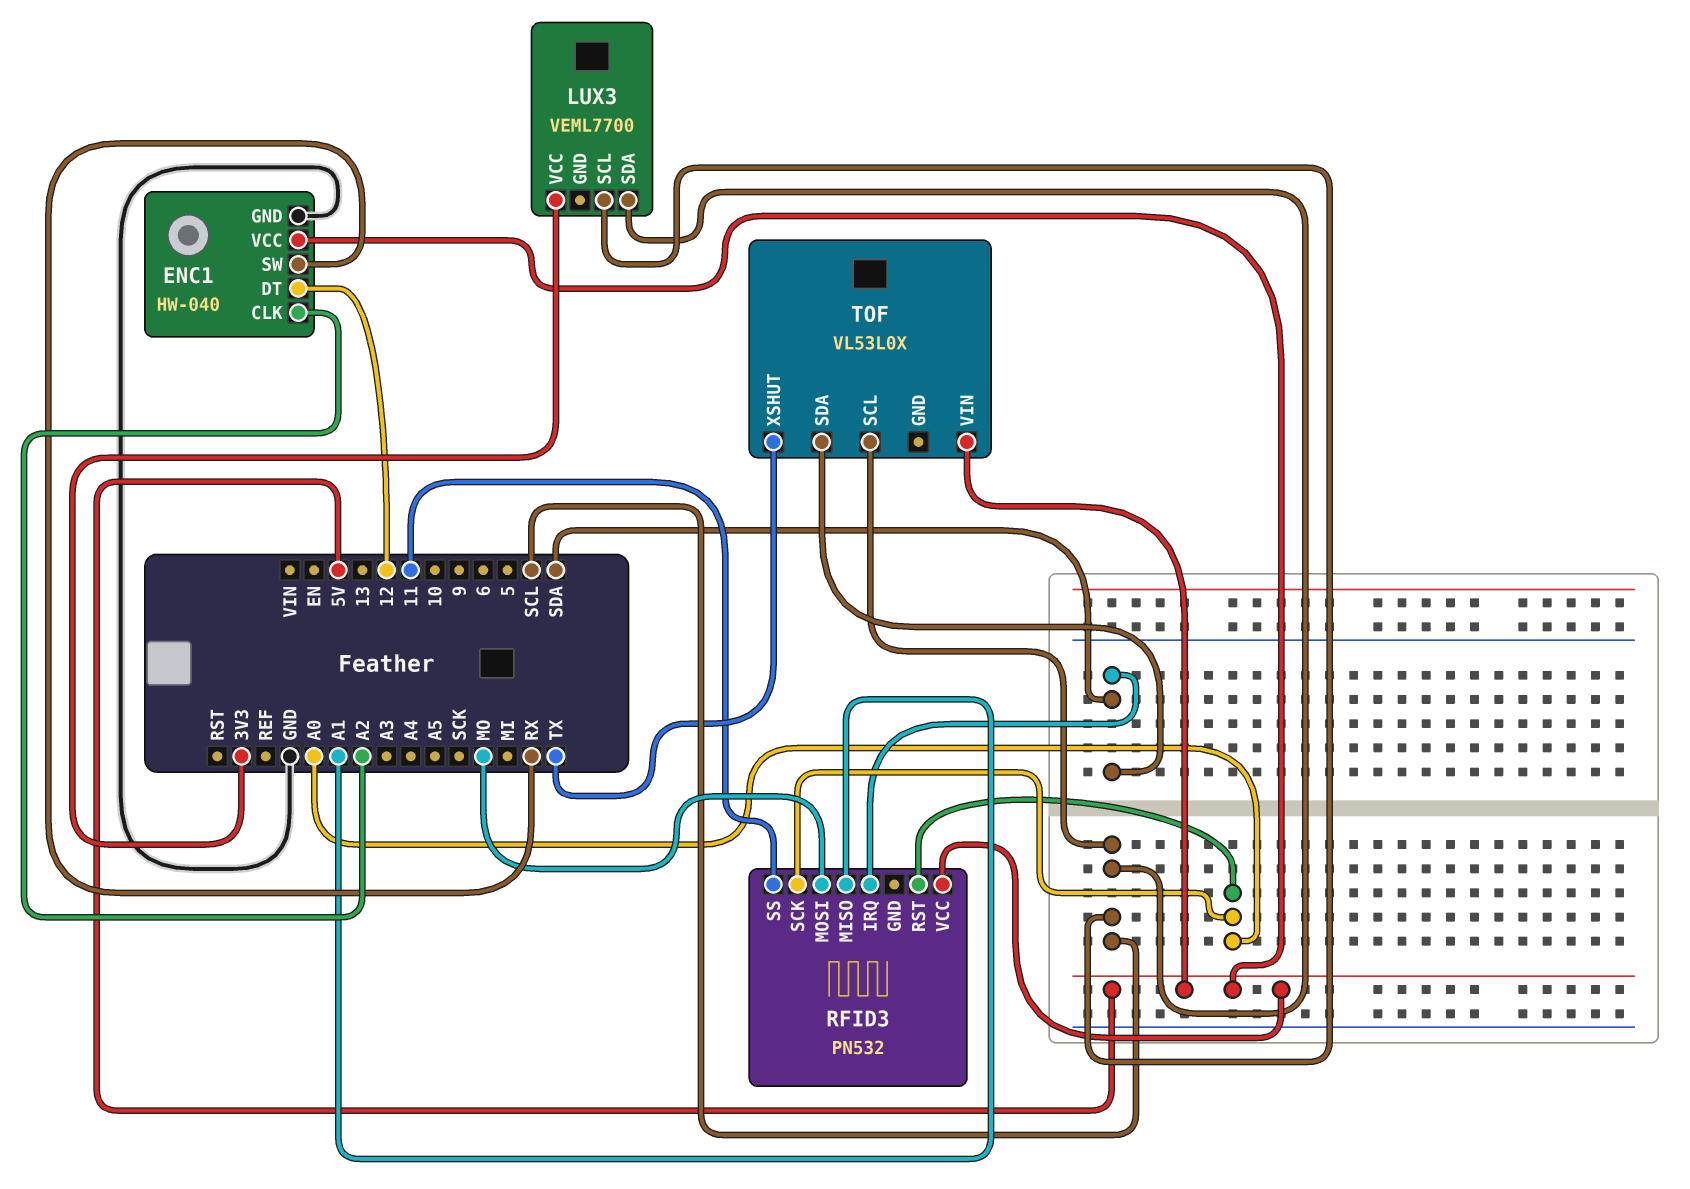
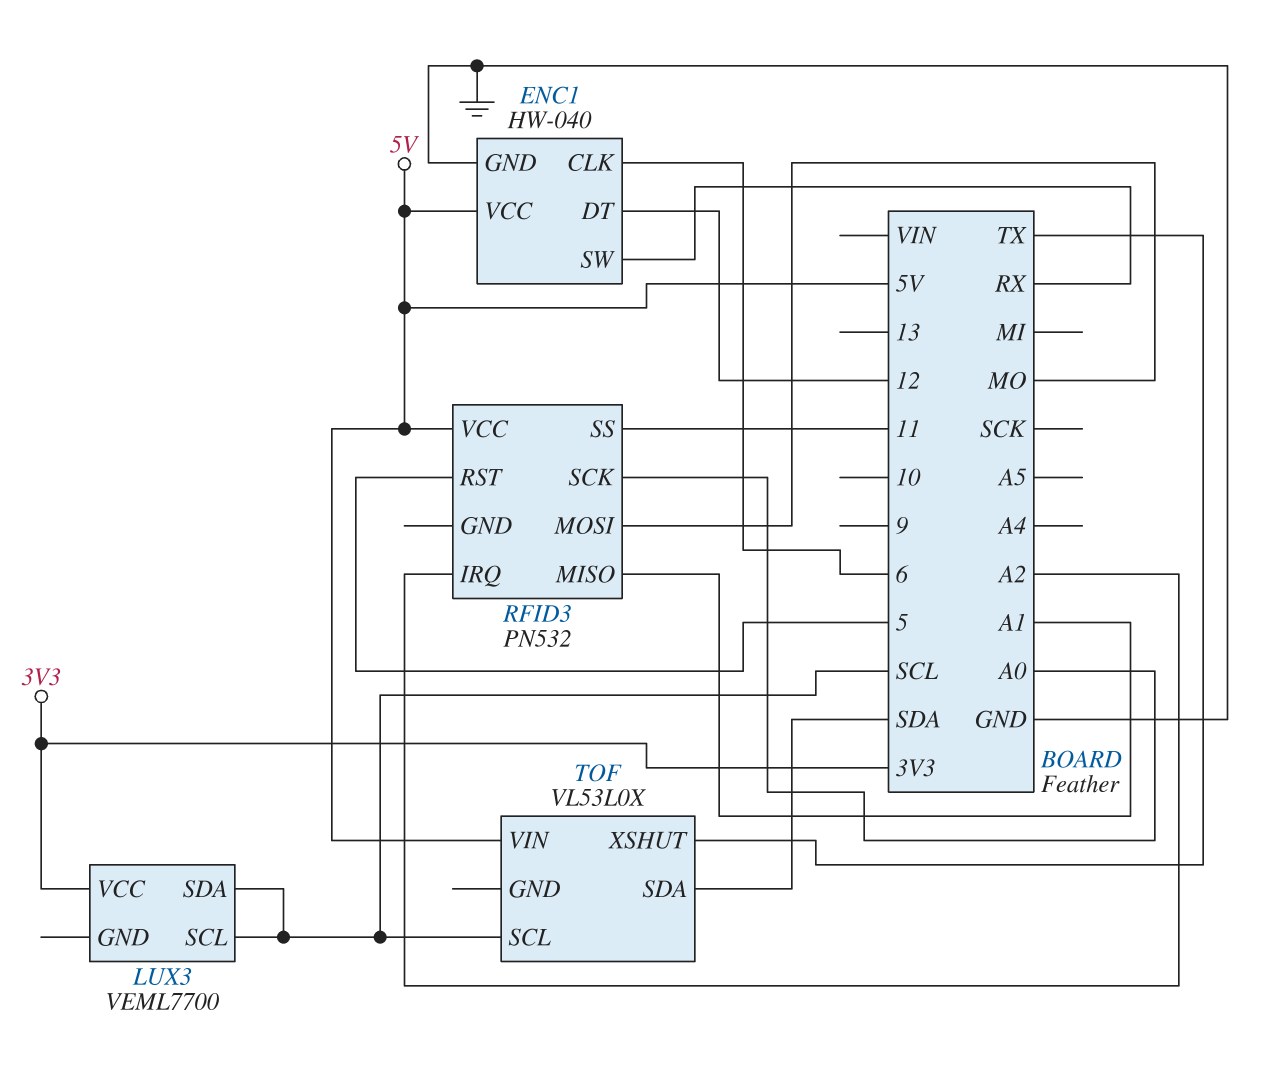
ENC1 pin CLK: A2 -> 6
RFID3 pin IRQ: SDA -> A2
RFID3 pin RST: A0 -> 5

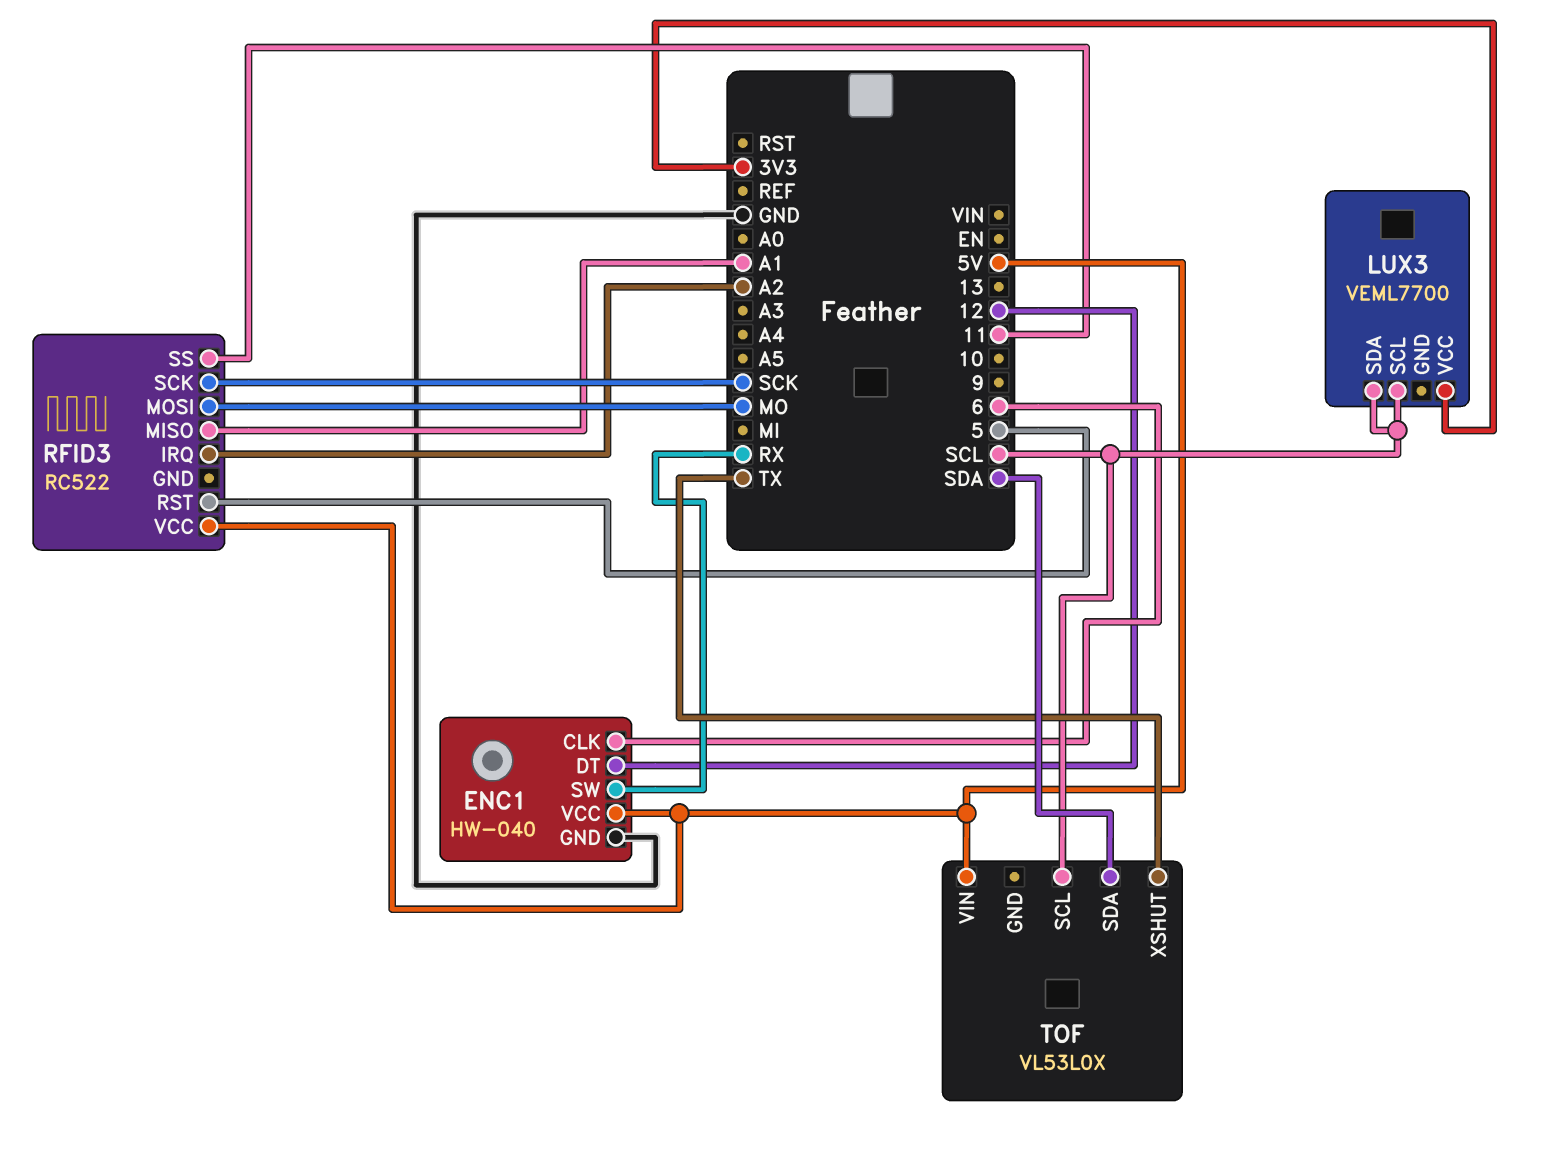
RFID3: PN532 -> RC522
RFID3 pin SCK: A0 -> SCK

